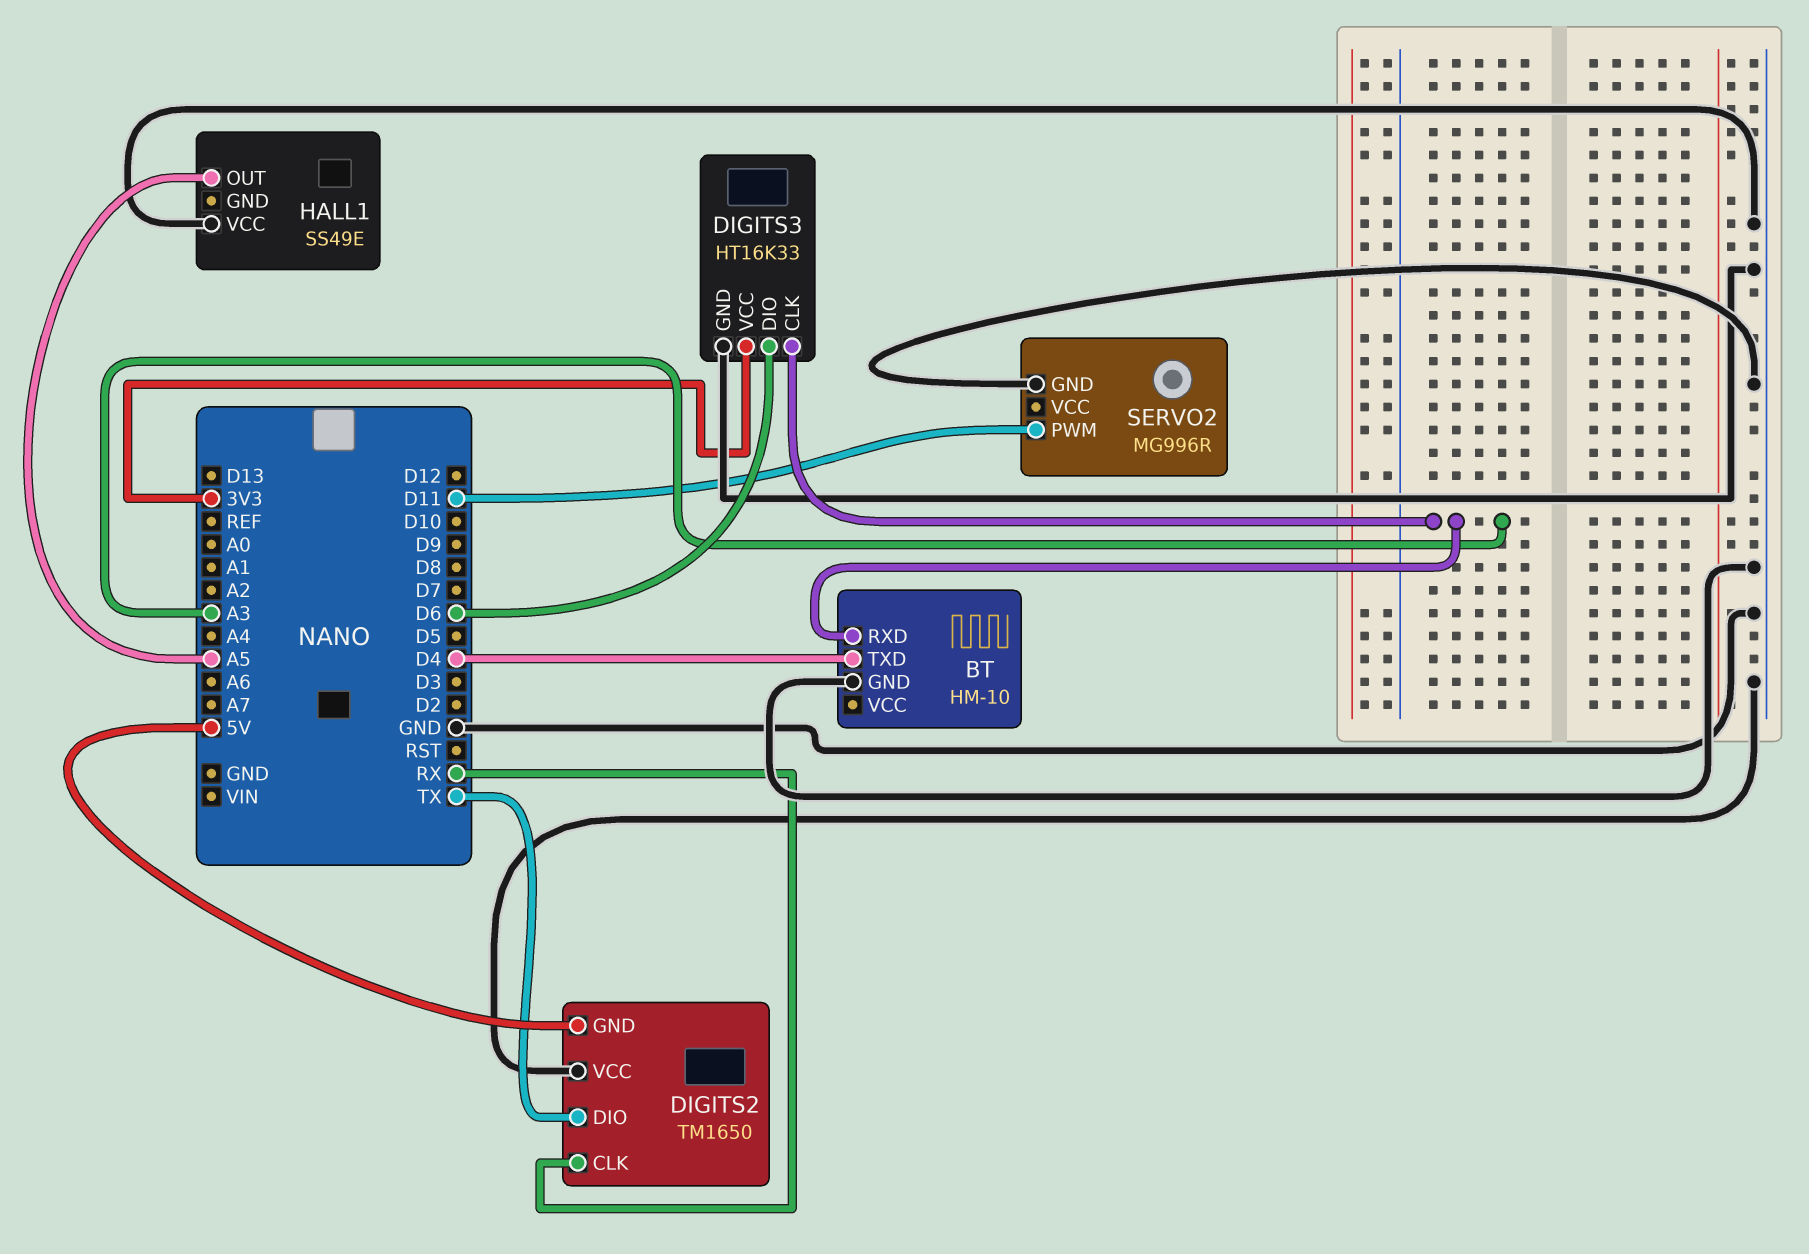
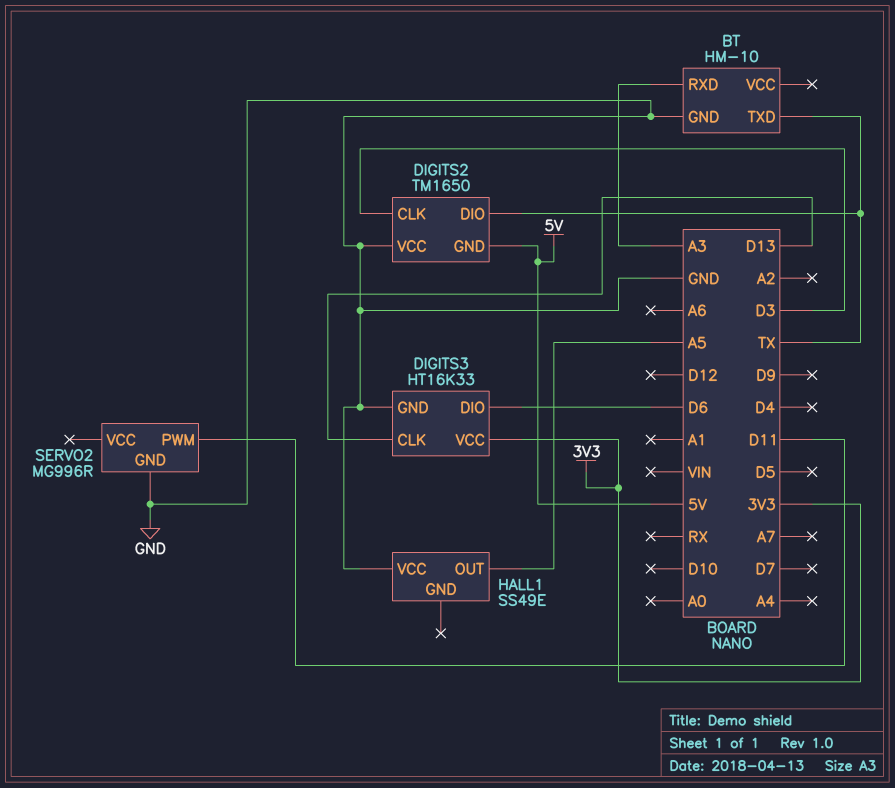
BT pin TXD: D4 -> TX
DIGITS2 pin CLK: RX -> D3
DIGITS3 pin CLK: A3 -> D13

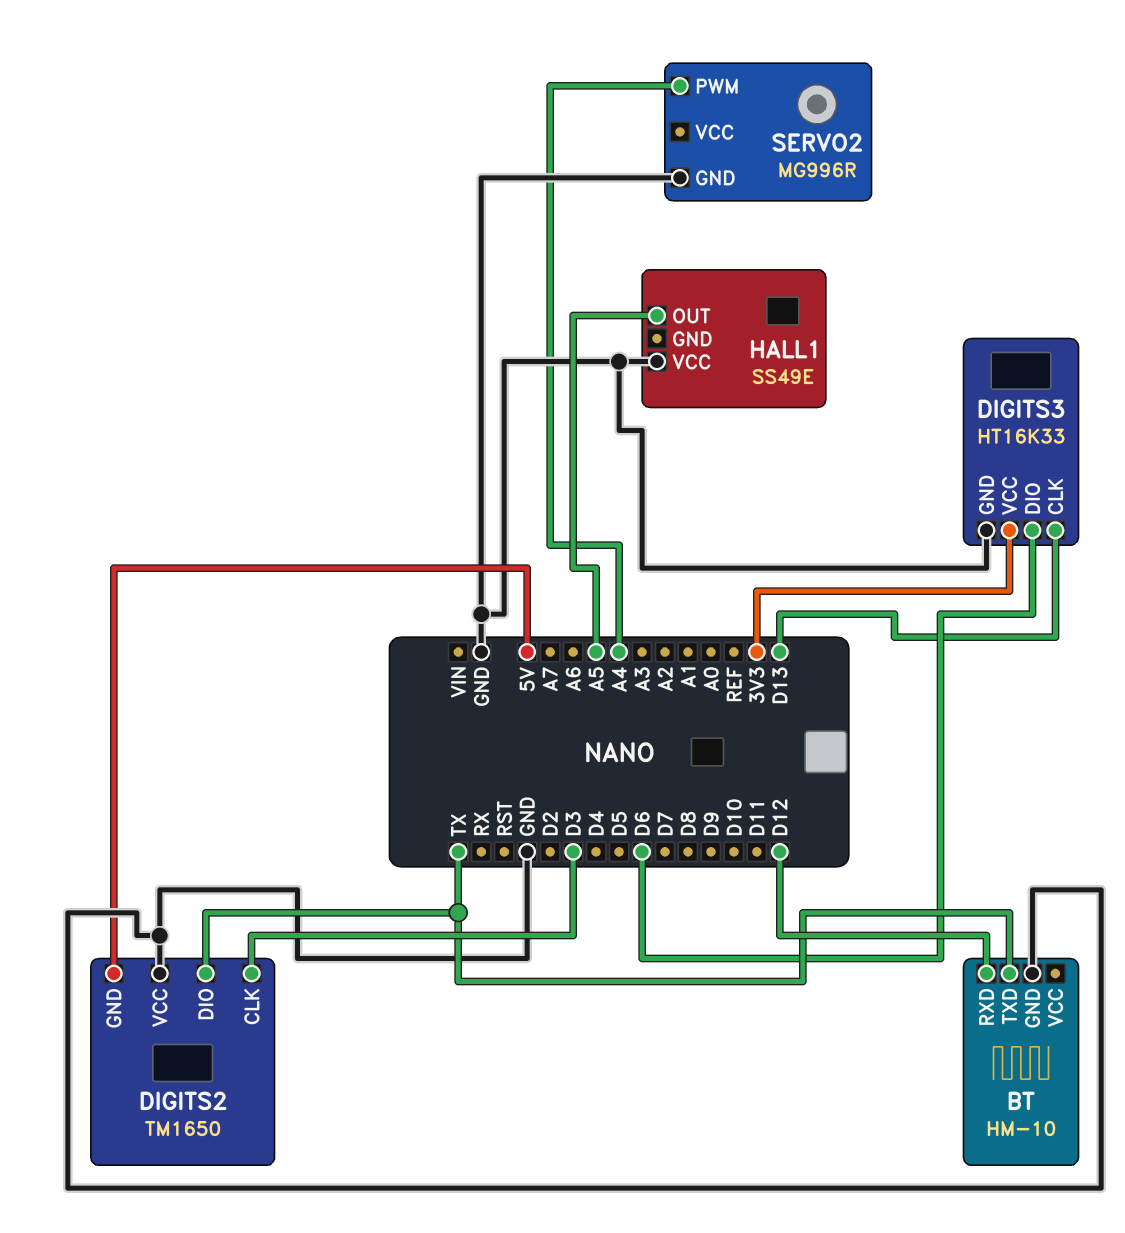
BT pin RXD: A3 -> D12
SERVO2 pin PWM: D11 -> A4

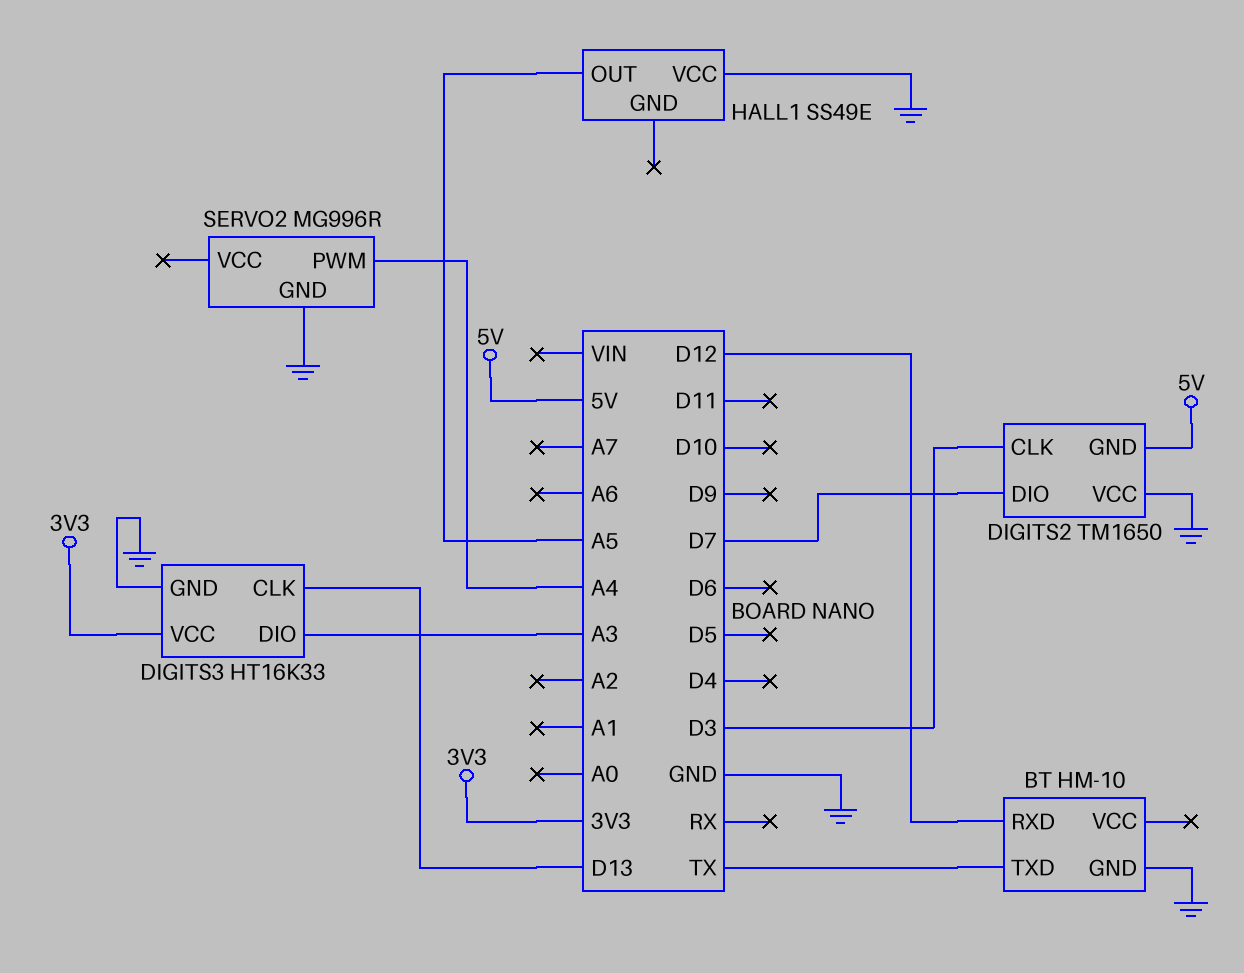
DIGITS2 pin DIO: TX -> D7
DIGITS3 pin DIO: D6 -> A3

